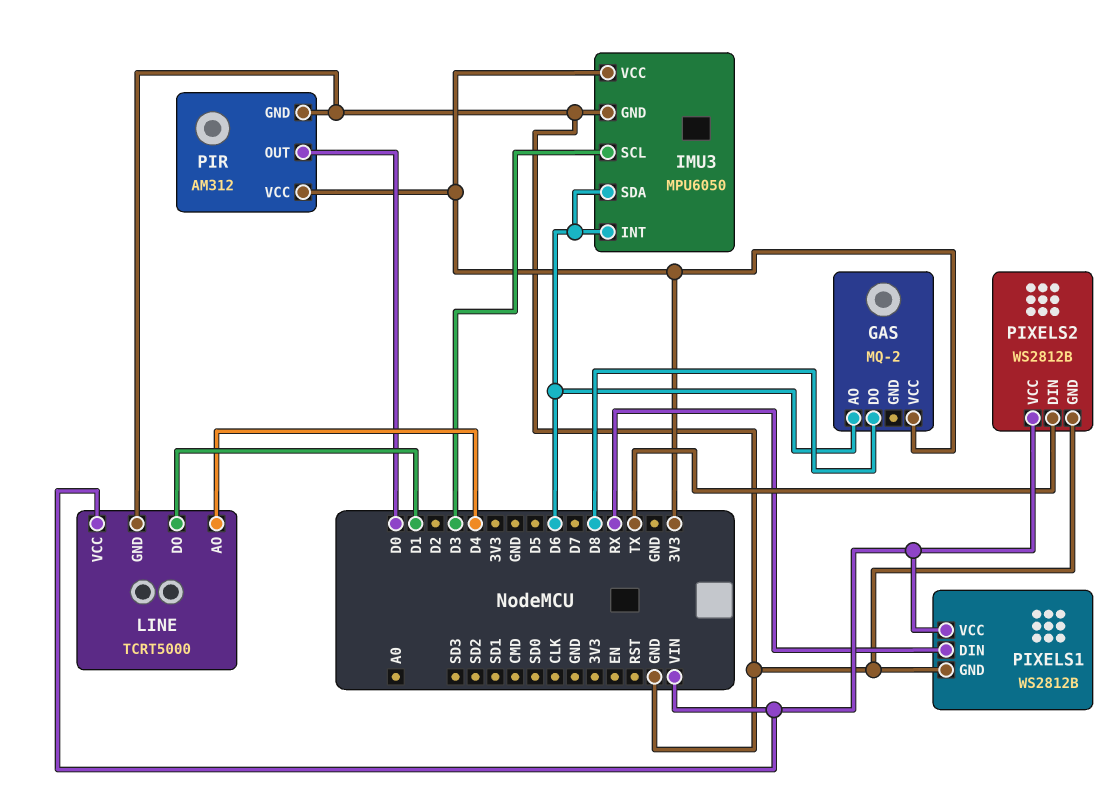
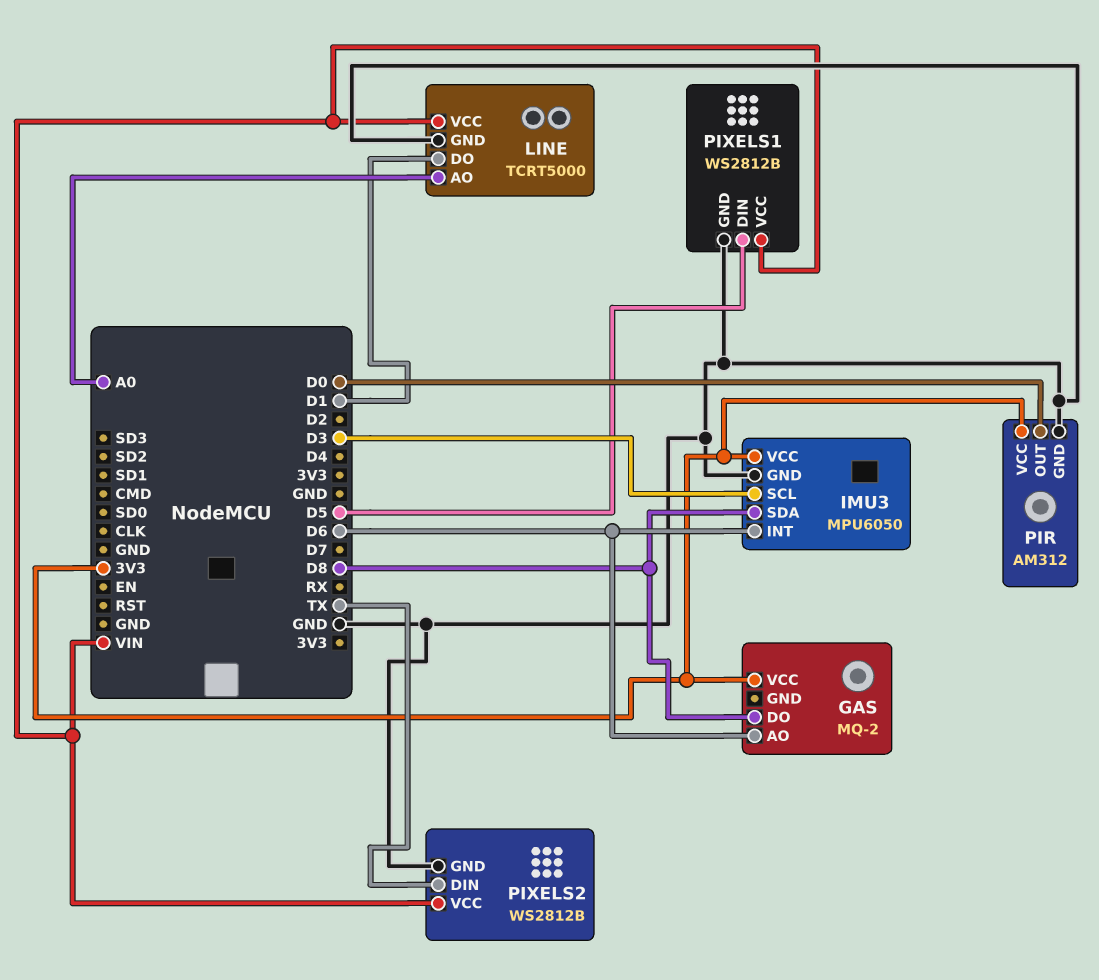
IMU3 pin SDA: D6 -> D8
LINE pin AO: D4 -> A0
PIXELS1 pin DIN: RX -> D5

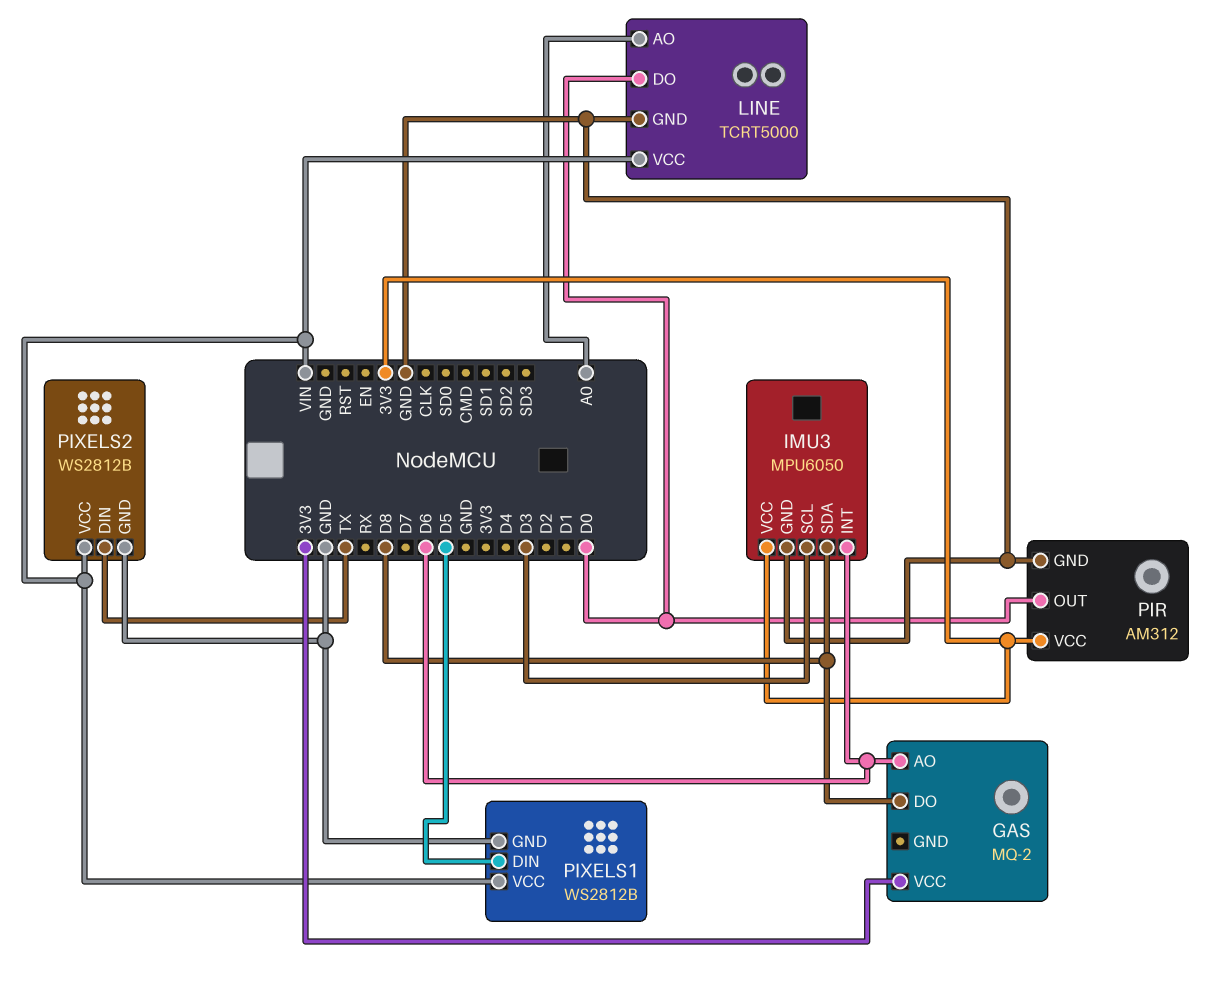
LINE pin DO: D1 -> D0

